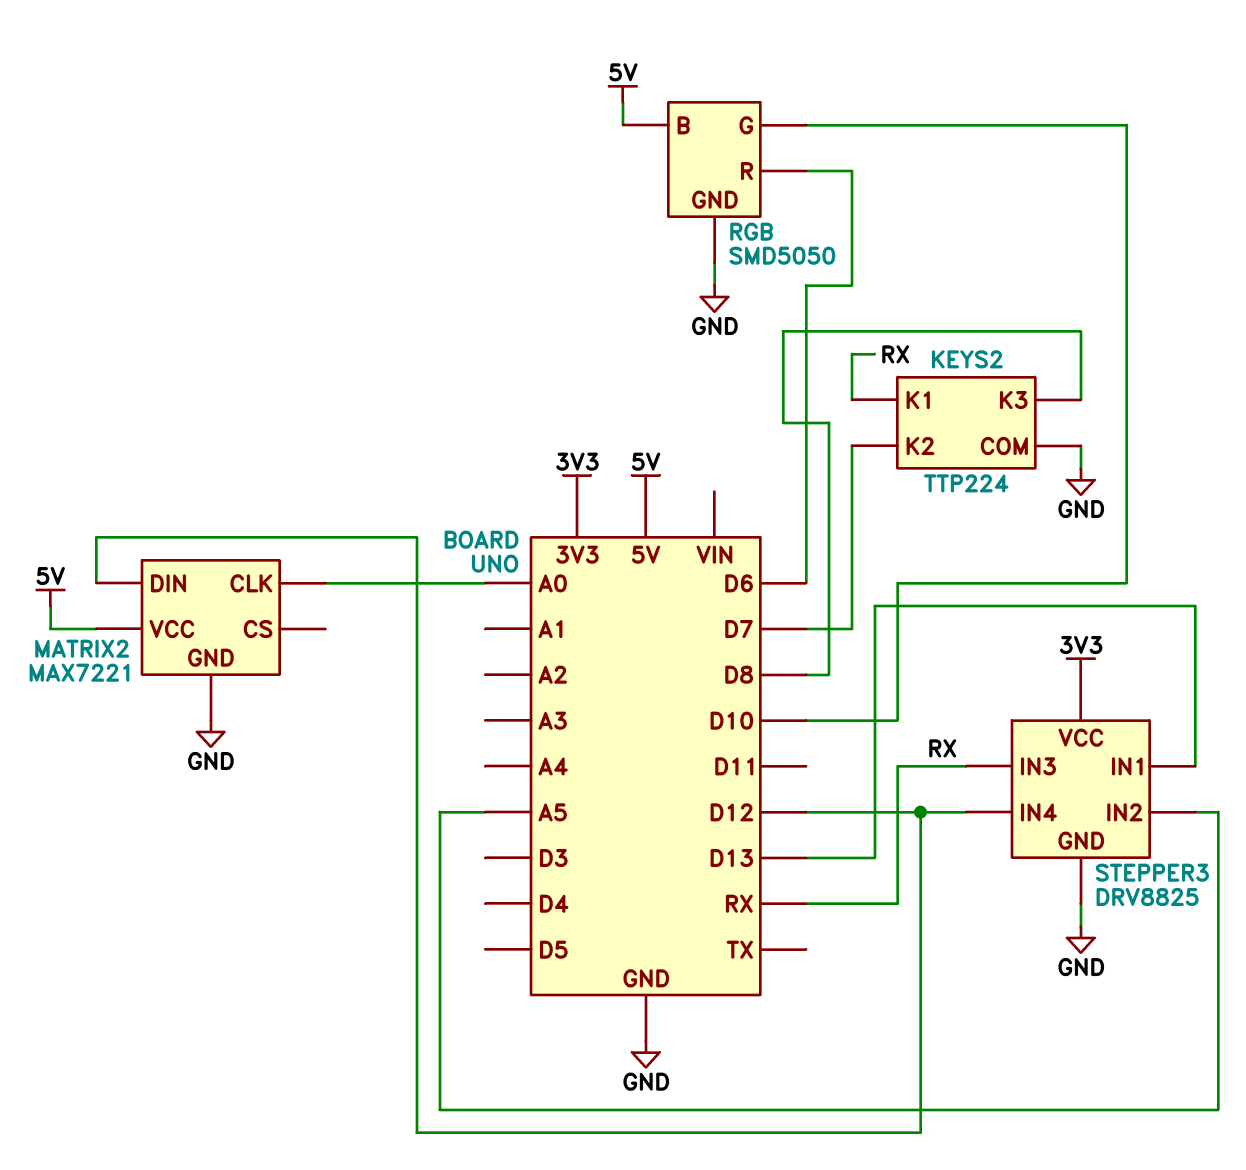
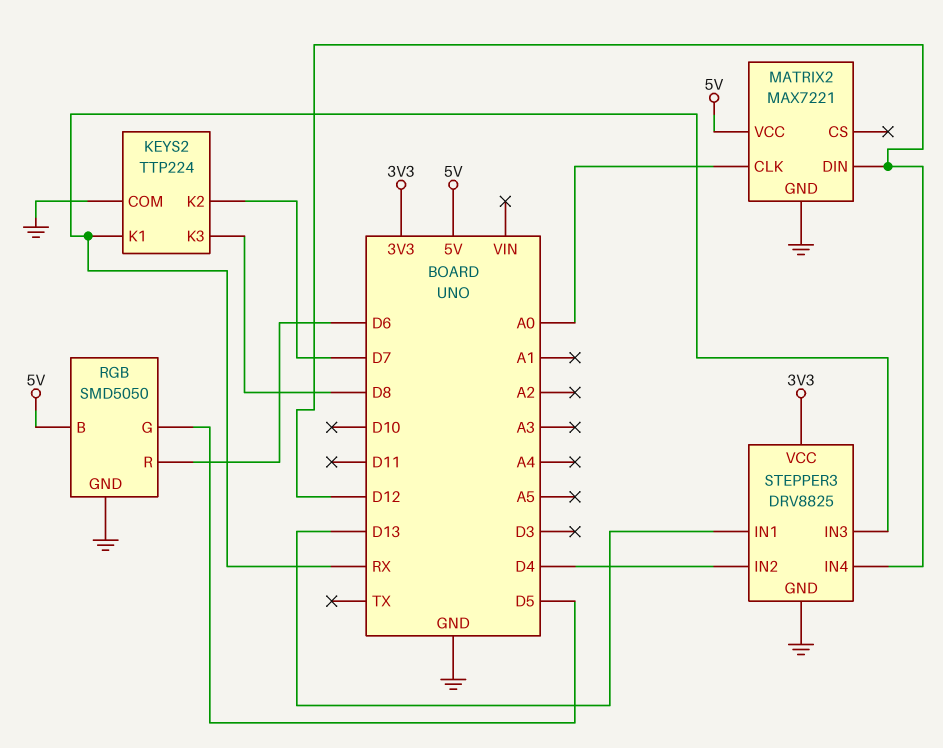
RGB pin G: D10 -> D5
STEPPER3 pin IN2: A5 -> D4

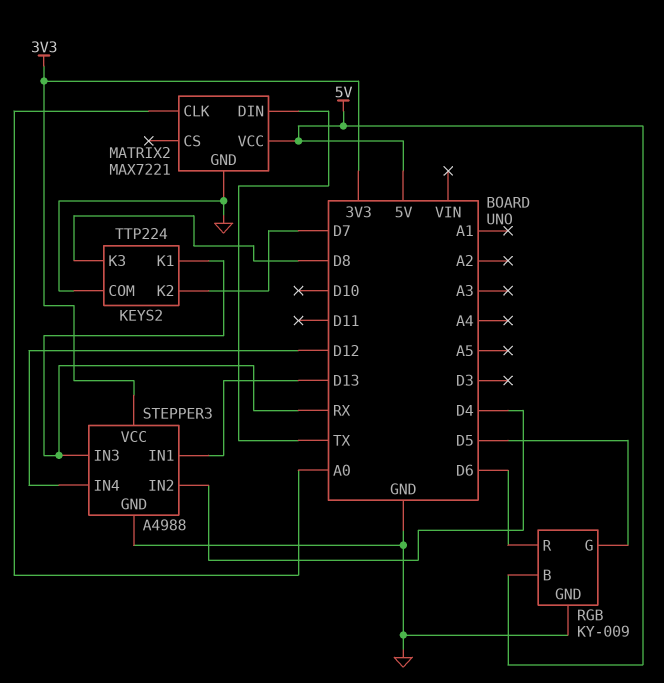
MATRIX2 pin DIN: D12 -> TX
RGB: SMD5050 -> KY-009
STEPPER3: DRV8825 -> A4988

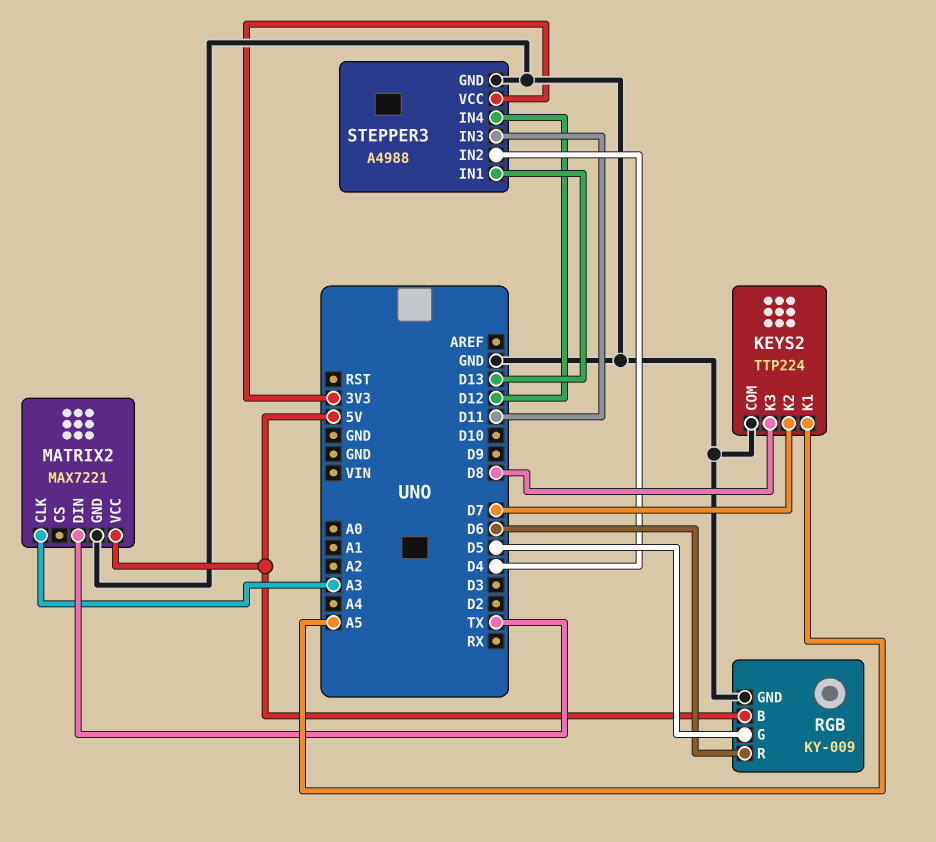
KEYS2 pin K1: RX -> A5
MATRIX2 pin CLK: A0 -> A3
STEPPER3 pin IN3: RX -> D11

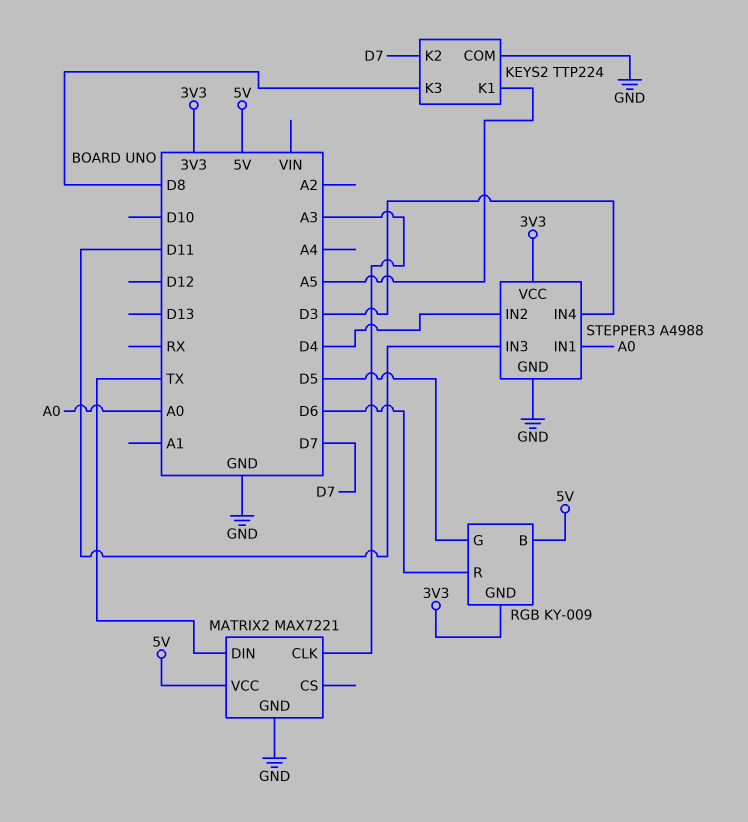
RGB pin GND: GND -> 3V3
STEPPER3 pin IN1: D13 -> A0
STEPPER3 pin IN4: D12 -> D3

